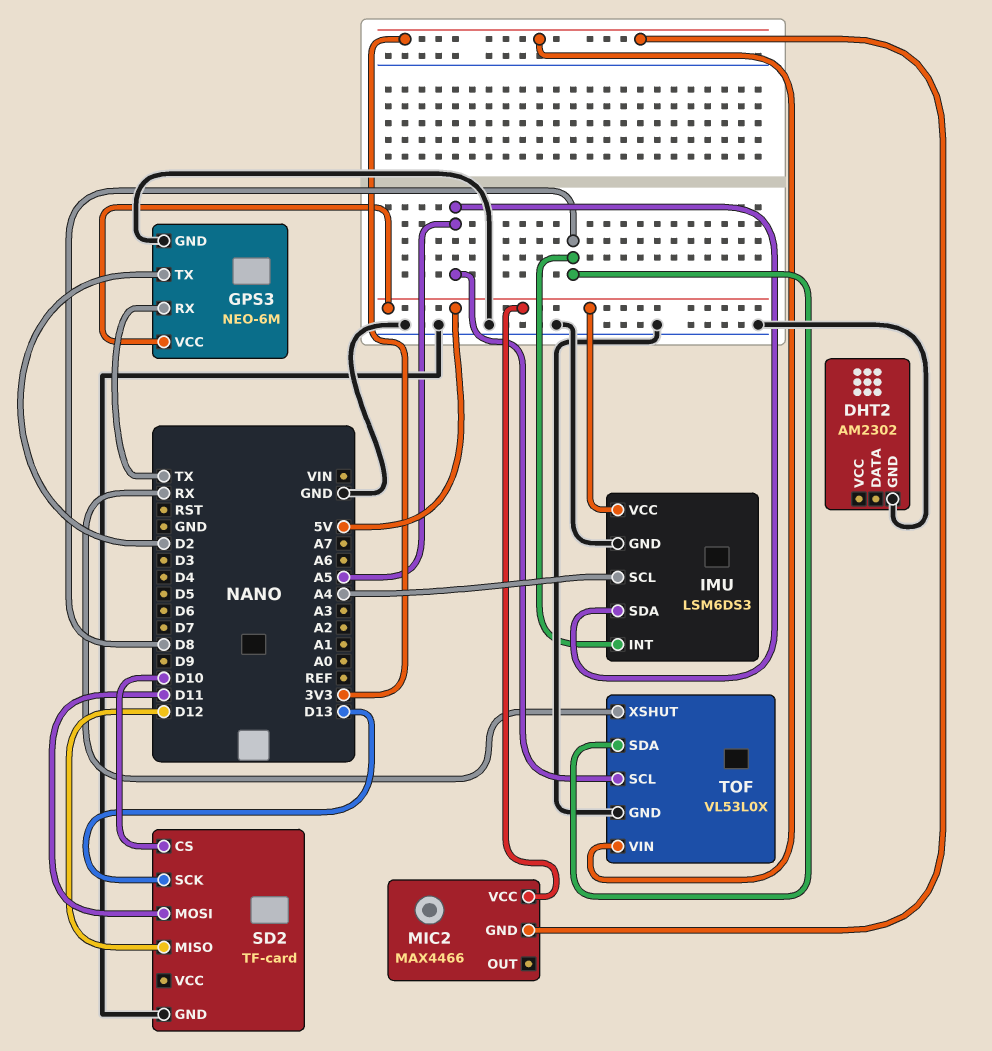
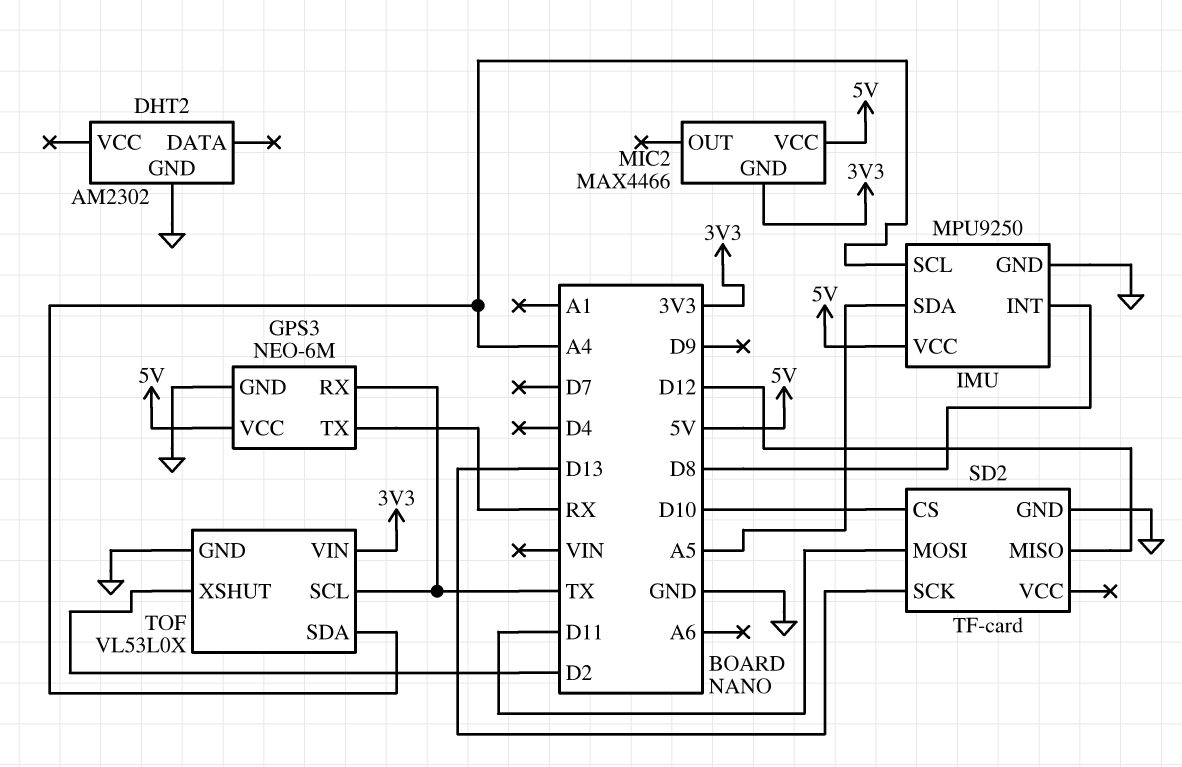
GPS3 pin TX: D2 -> RX
IMU: LSM6DS3 -> MPU9250
TOF pin SCL: A5 -> TX
TOF pin SDA: D8 -> A4
TOF pin XSHUT: RX -> D2

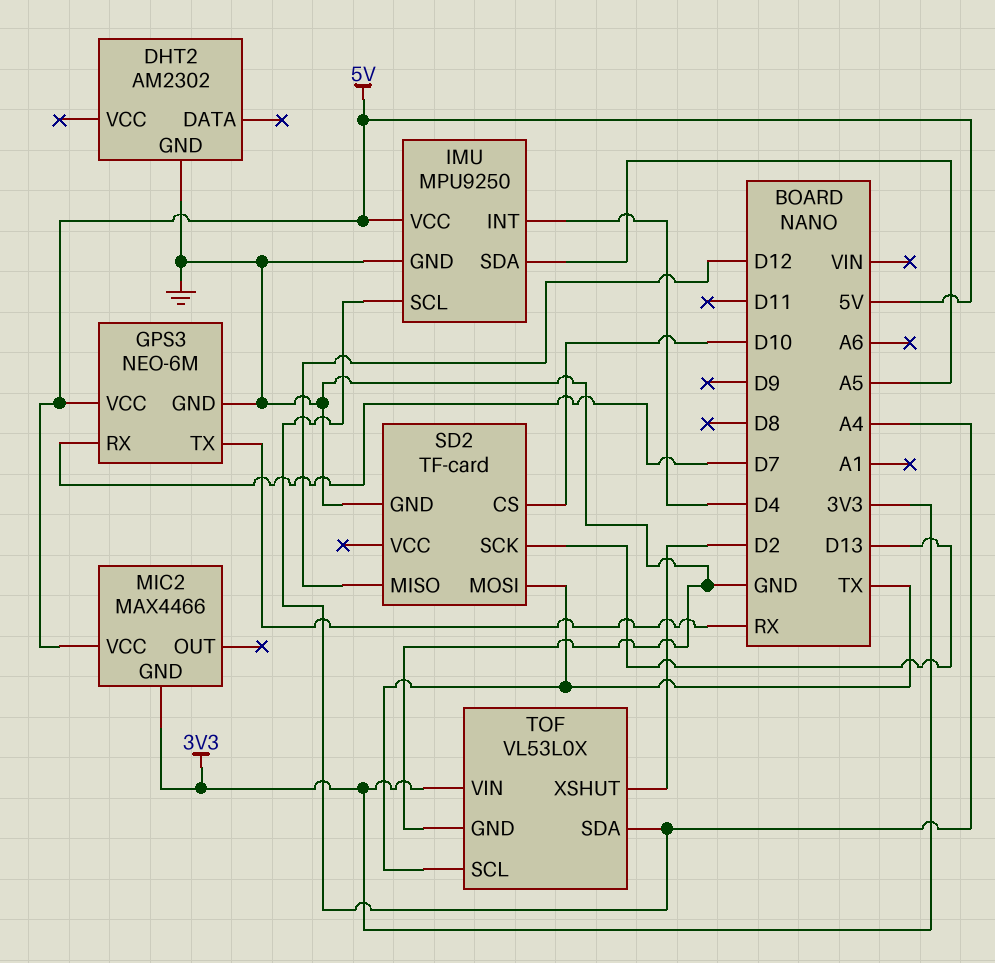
GPS3 pin RX: TX -> D7
IMU pin INT: D8 -> D4
SD2 pin MOSI: D11 -> TX

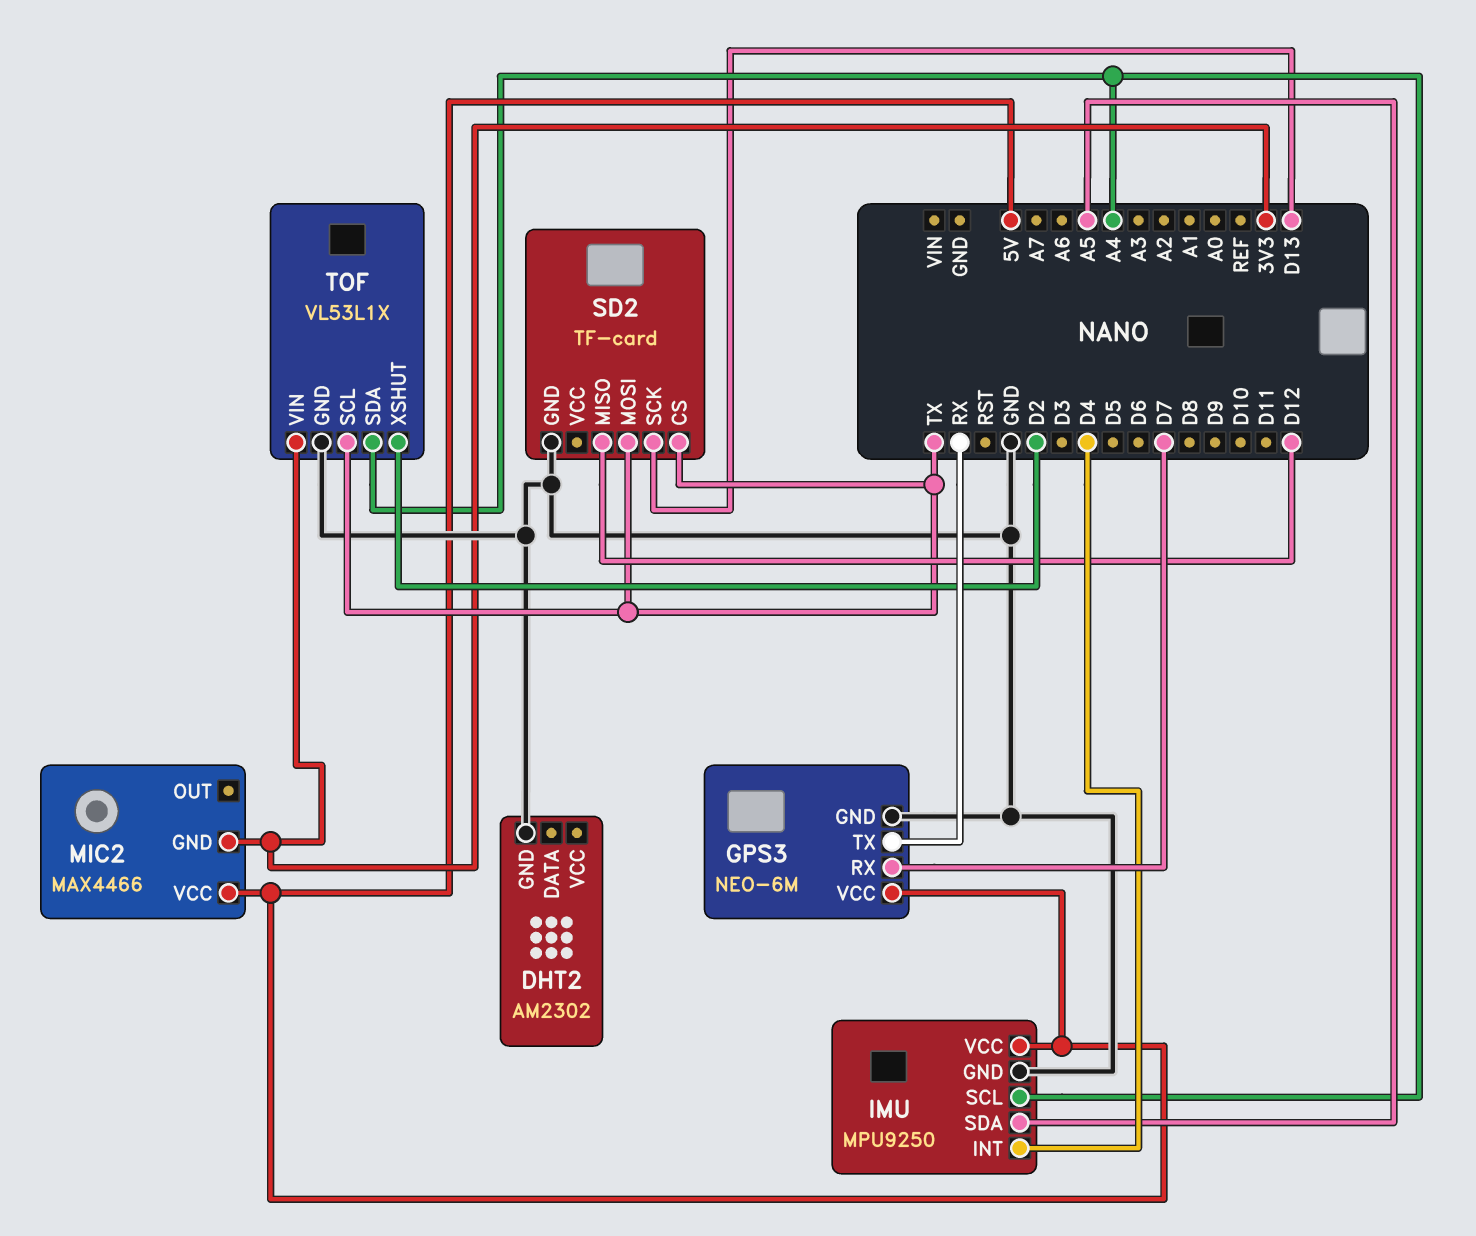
SD2 pin CS: D10 -> TX
TOF: VL53L0X -> VL53L1X

